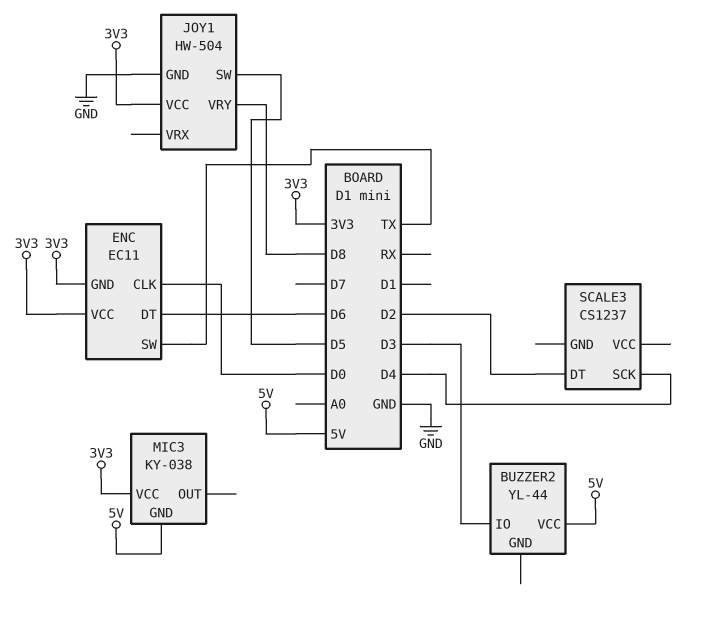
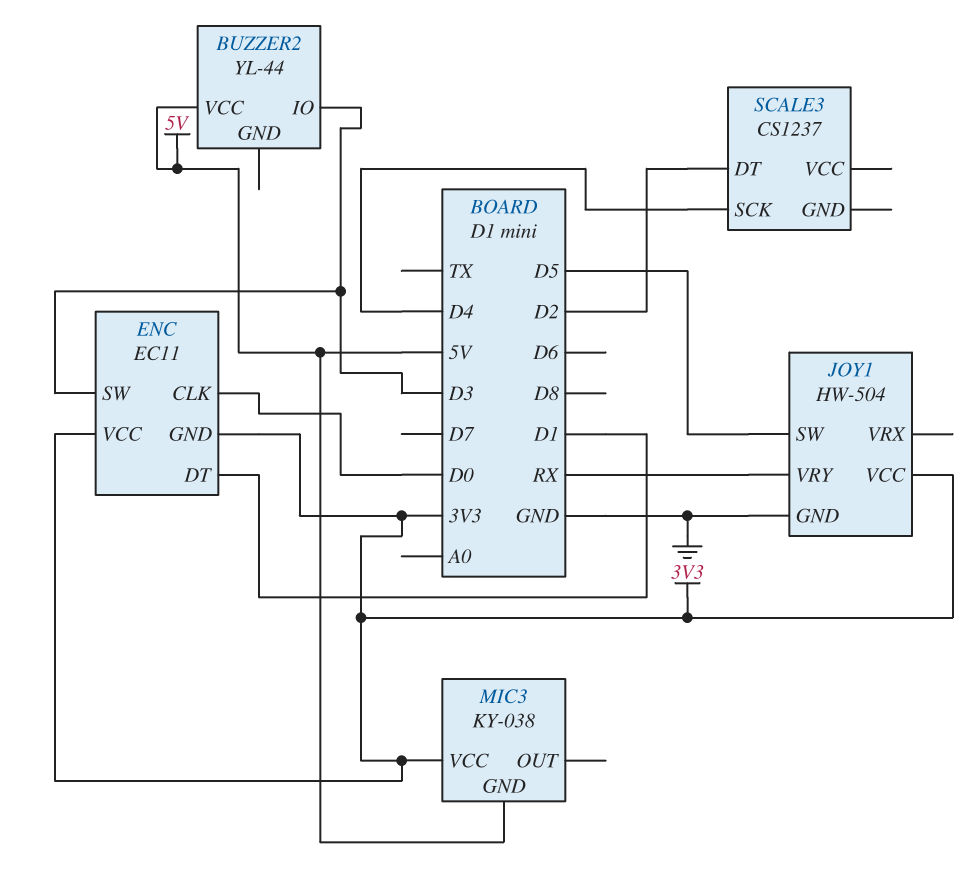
ENC pin DT: D6 -> D1
ENC pin SW: TX -> D3
JOY1 pin VRY: D8 -> RX

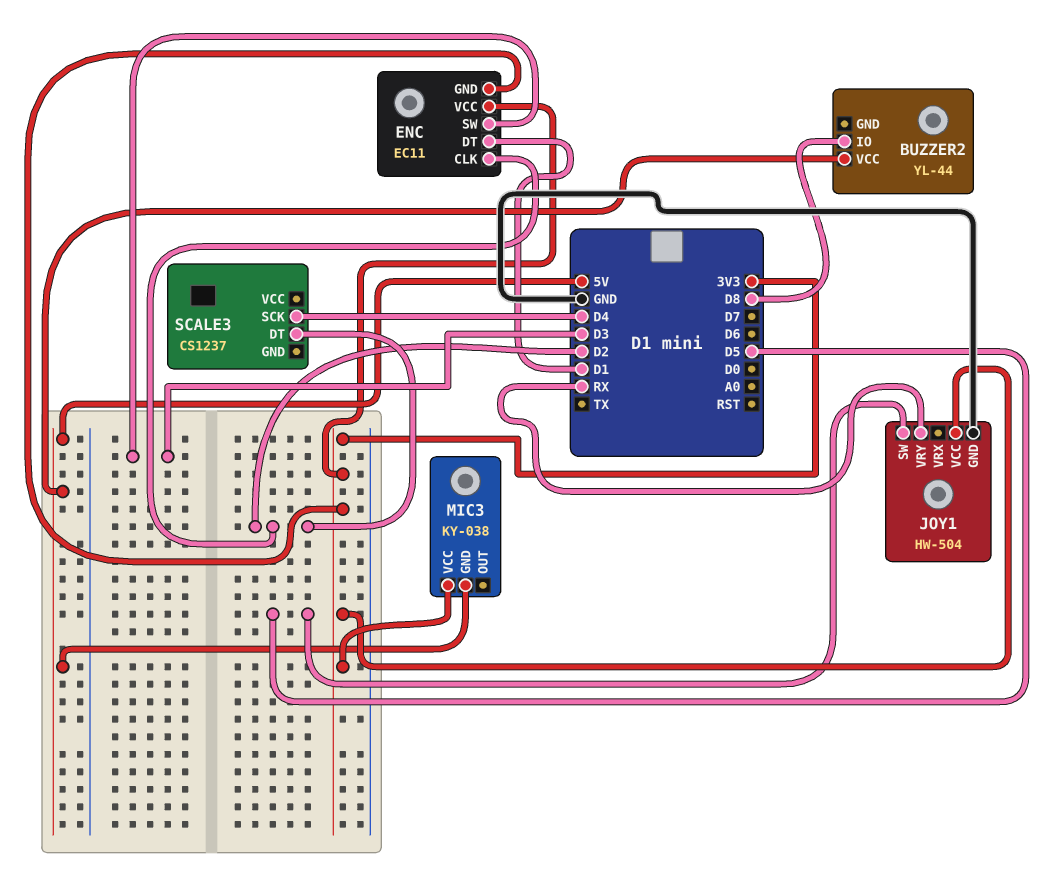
BUZZER2 pin IO: D3 -> D8
ENC pin CLK: D0 -> D2

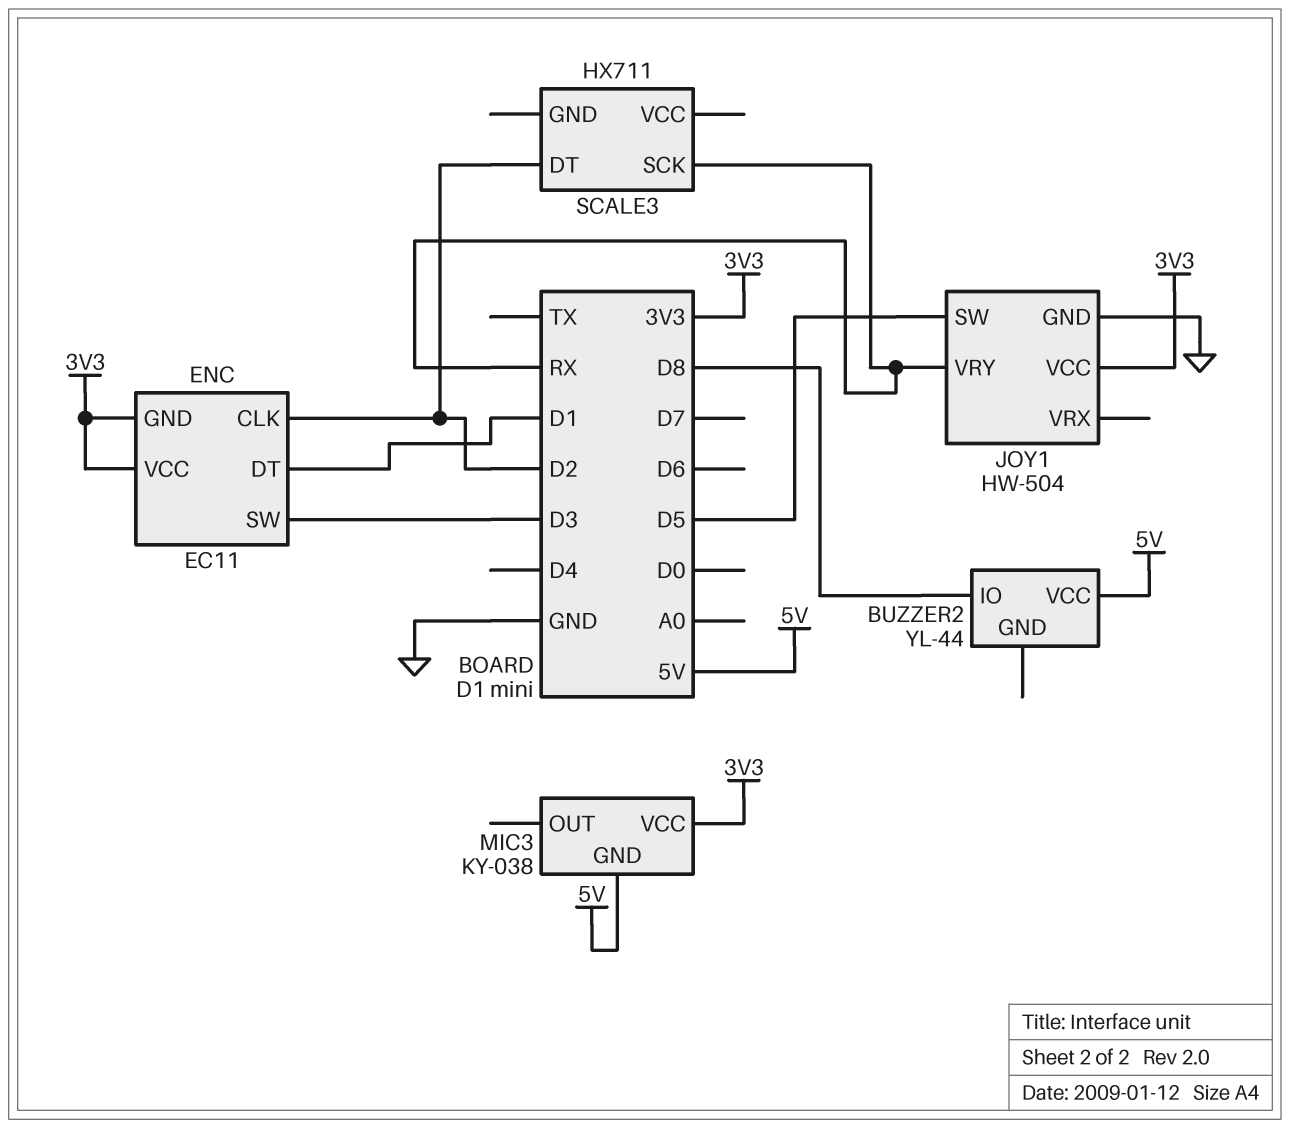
SCALE3: CS1237 -> HX711
SCALE3 pin SCK: D4 -> RX

